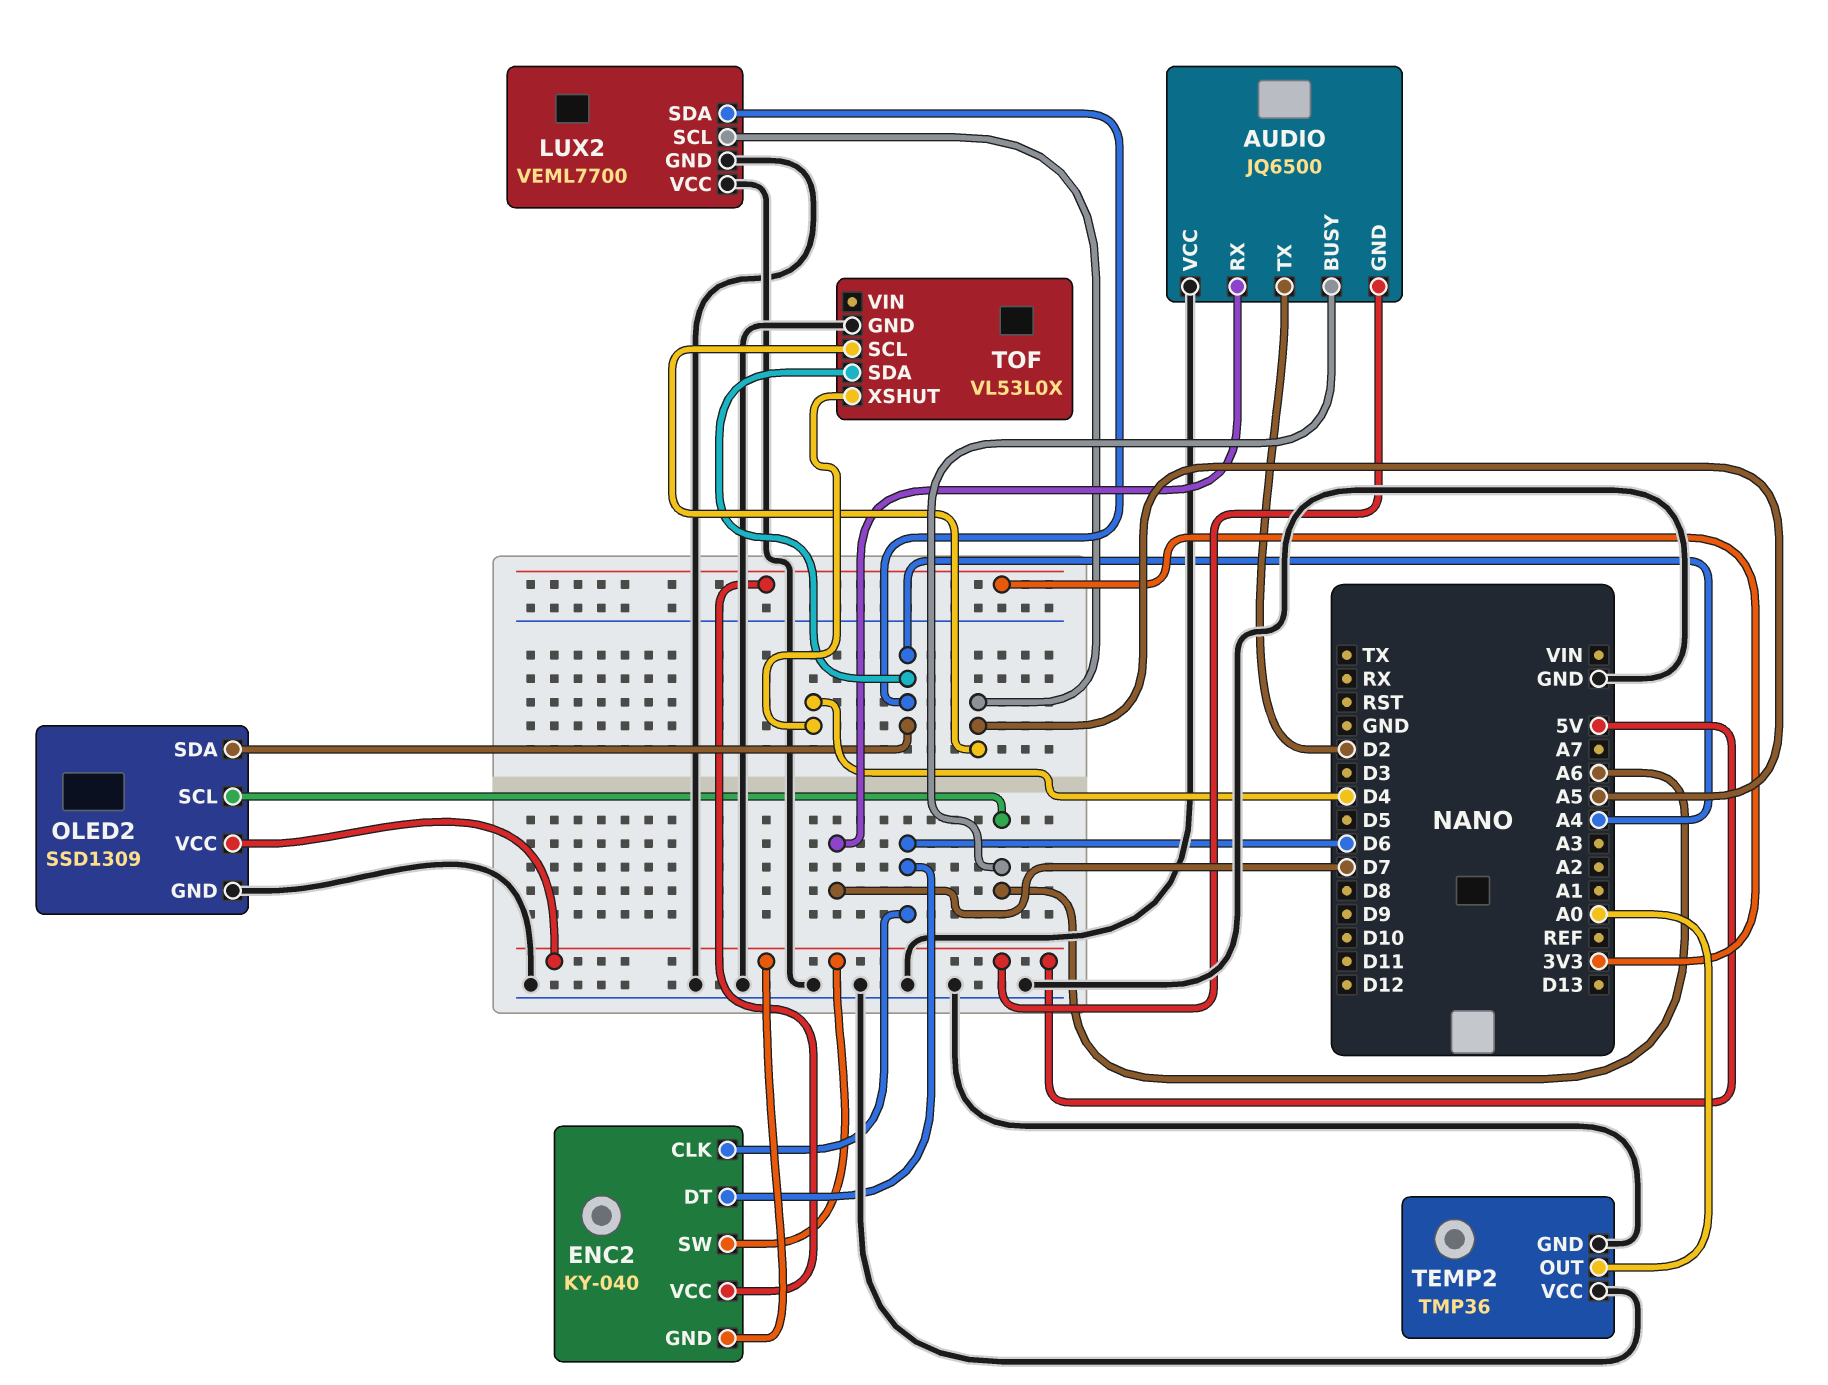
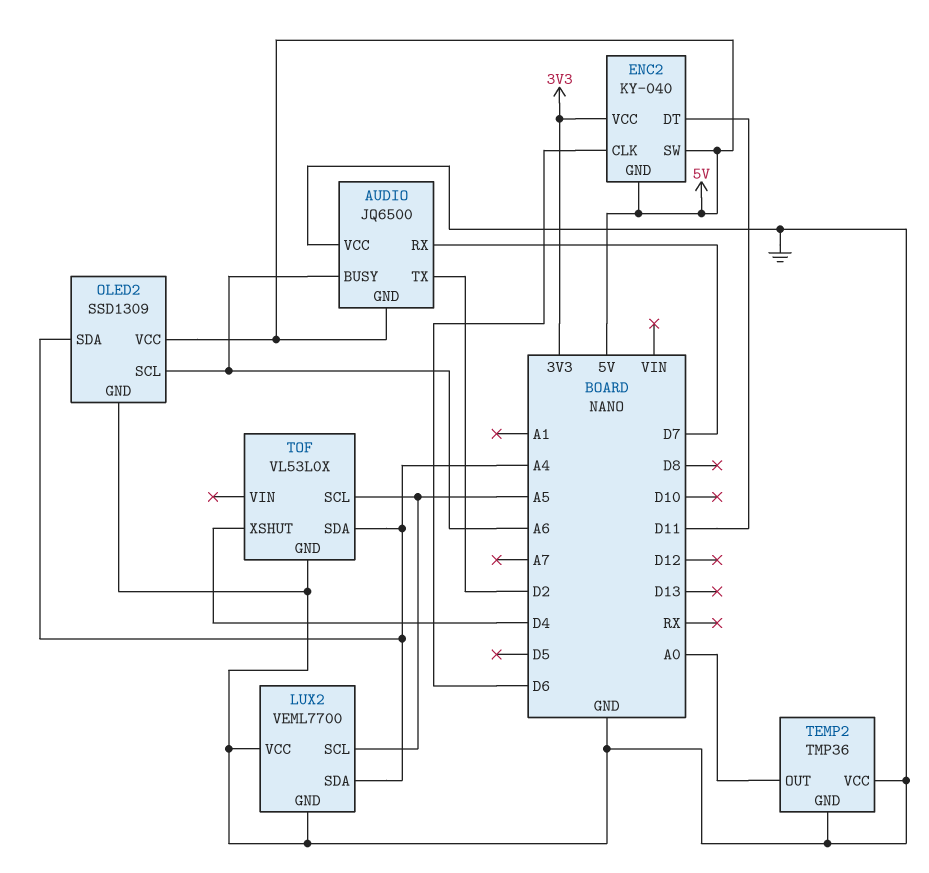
ENC2 pin DT: D6 -> D11

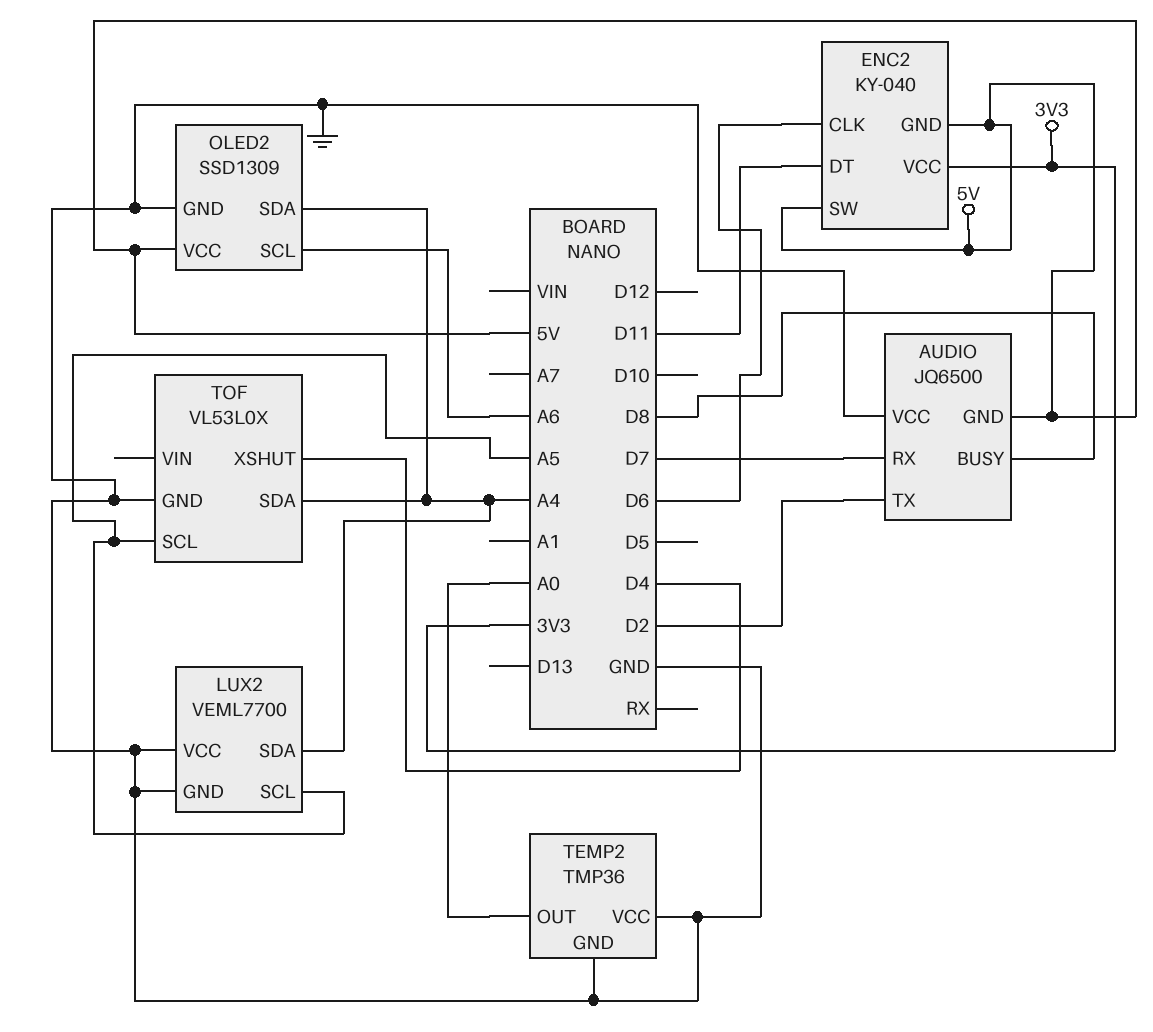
AUDIO pin BUSY: A6 -> D8

